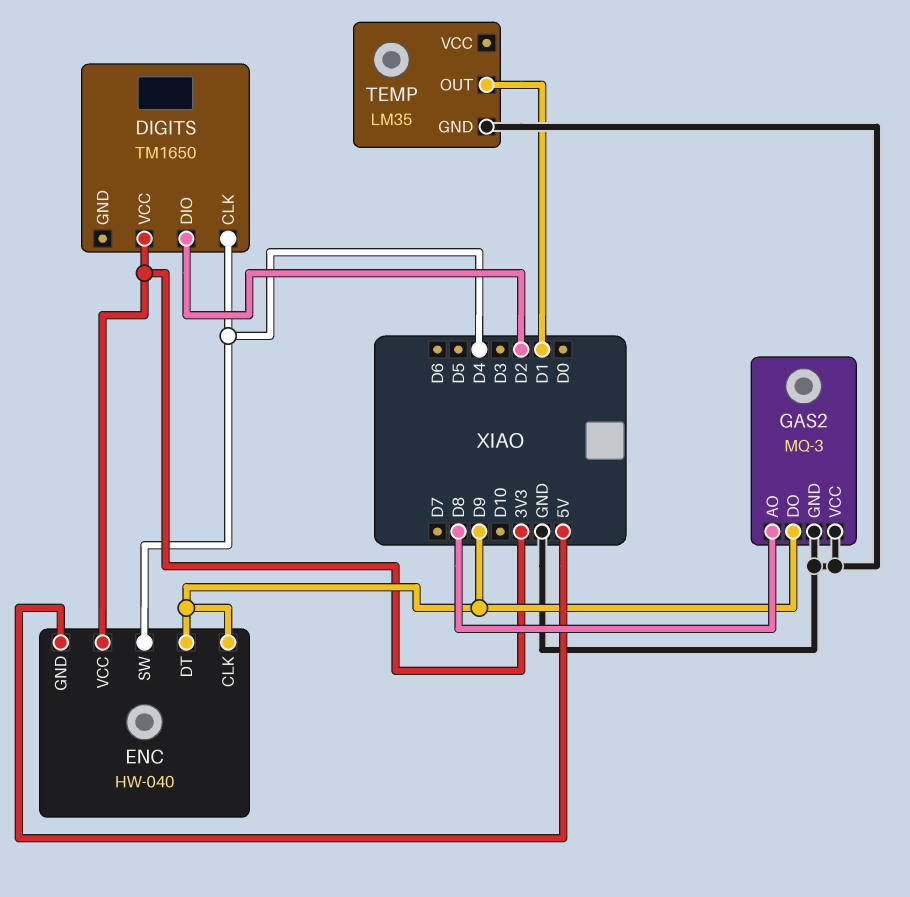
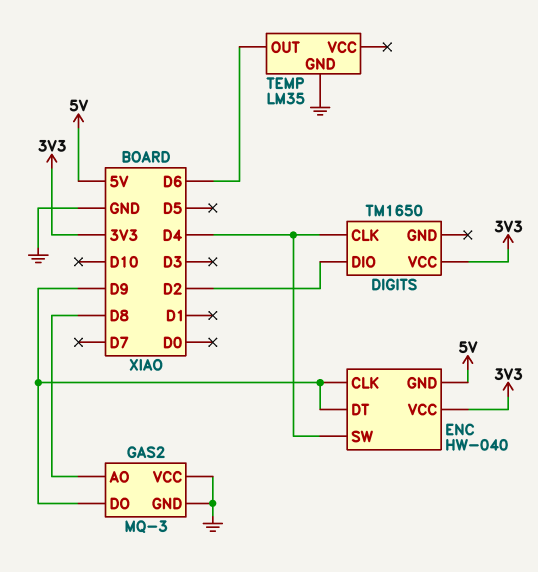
TEMP pin OUT: D1 -> D6

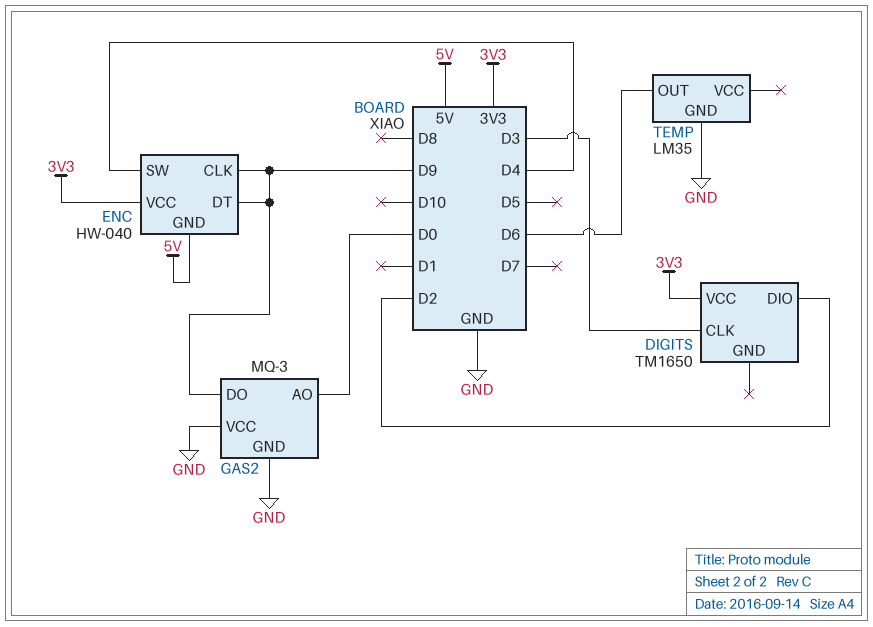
DIGITS pin CLK: D4 -> D3
GAS2 pin AO: D8 -> D0

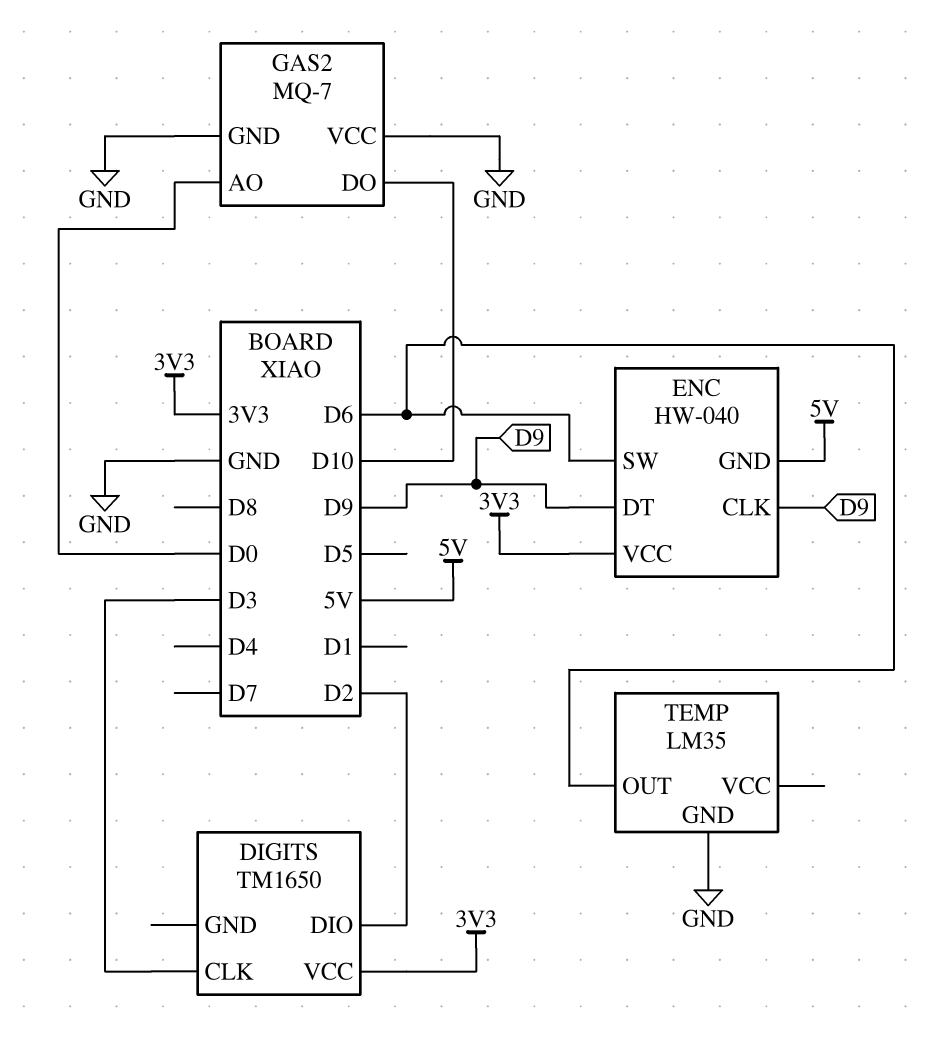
ENC pin SW: D4 -> D6
GAS2: MQ-3 -> MQ-7
GAS2 pin DO: D9 -> D10

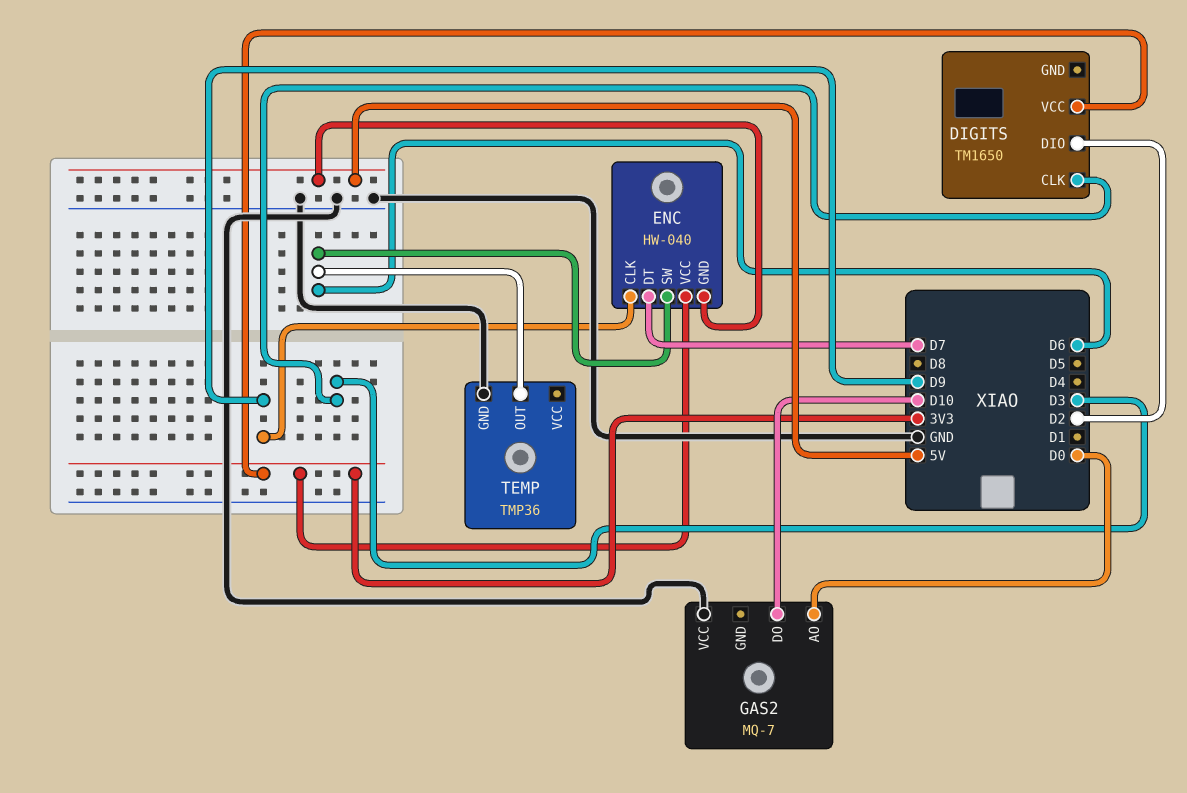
ENC pin DT: D9 -> D7
GAS2 pin GND: GND -> none
TEMP: LM35 -> TMP36

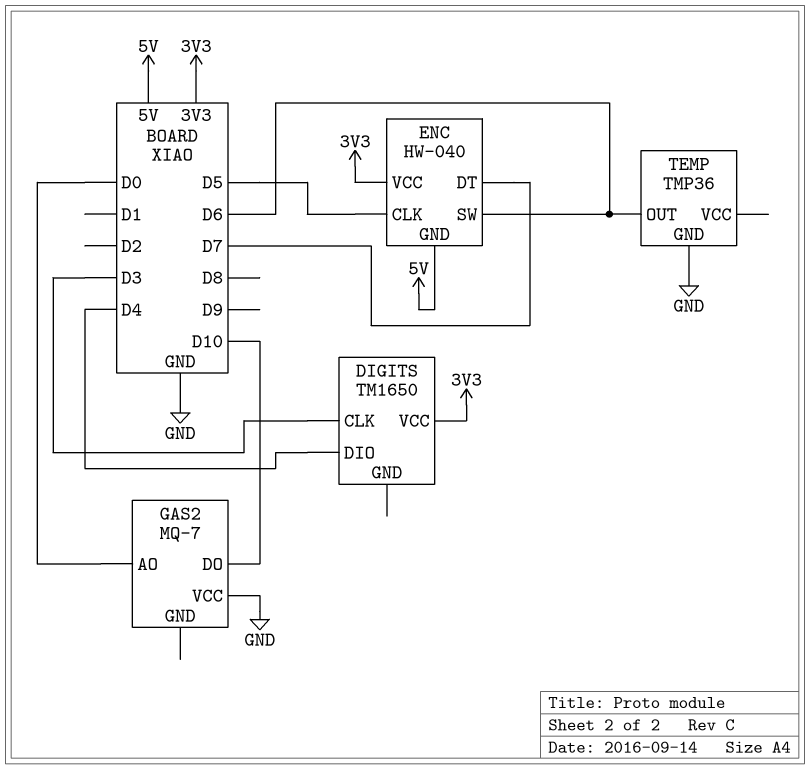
DIGITS pin DIO: D2 -> D4
ENC pin CLK: D9 -> D5

